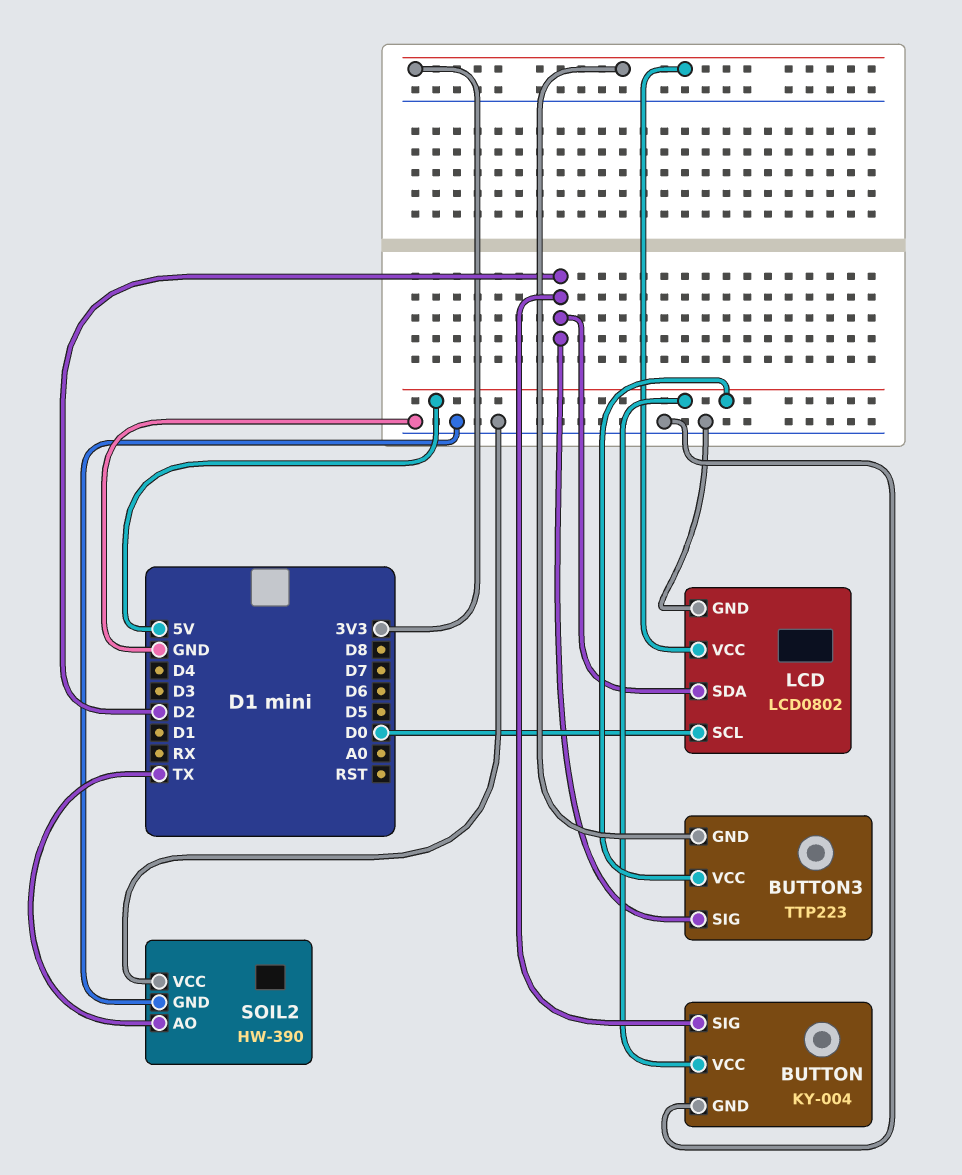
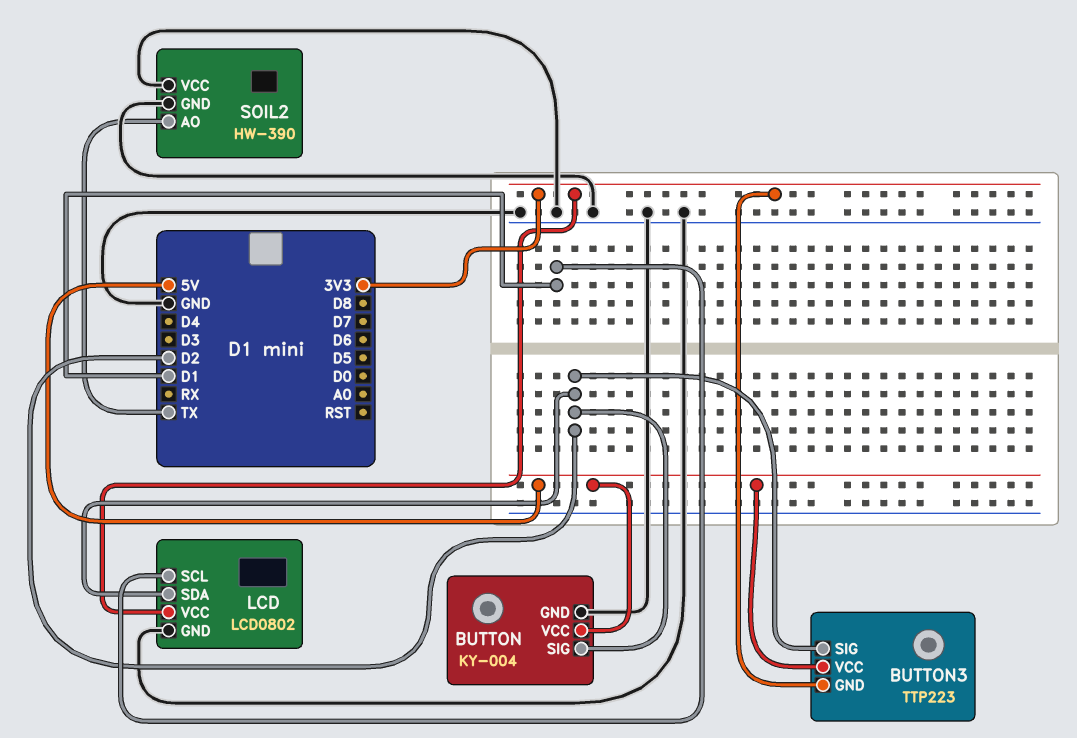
LCD pin SCL: D0 -> D1

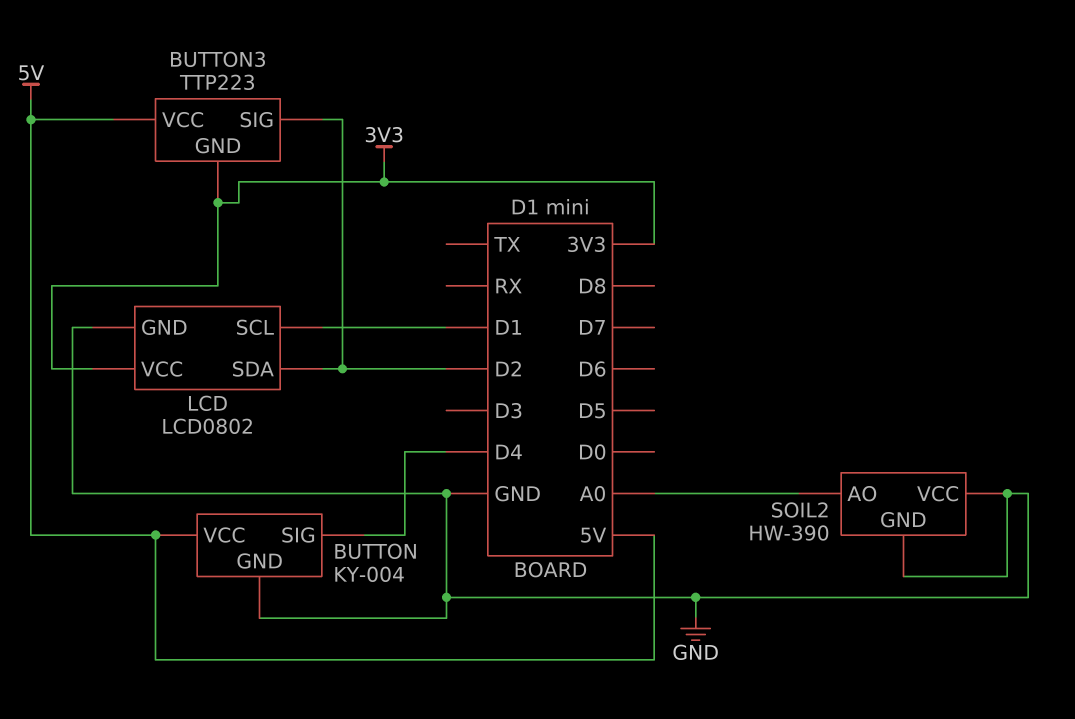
BUTTON pin SIG: D2 -> D4
SOIL2 pin AO: TX -> A0

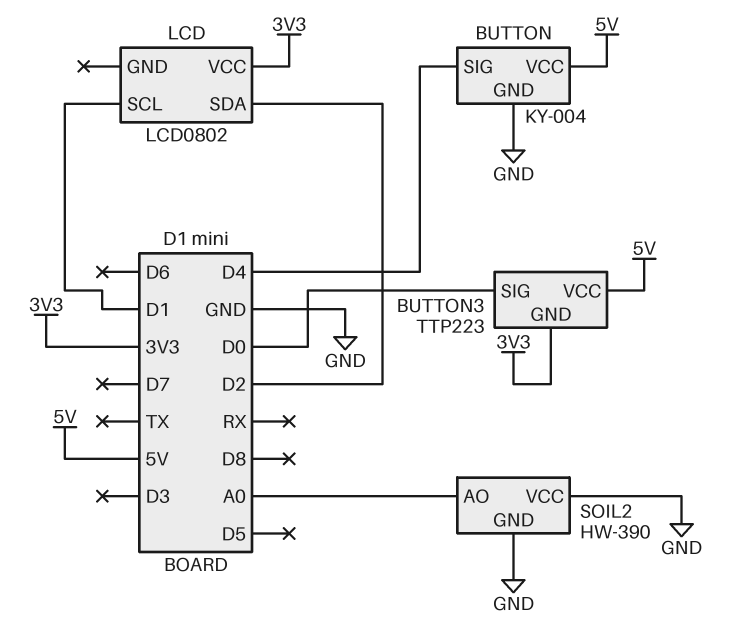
BUTTON3 pin SIG: D2 -> D0
LCD pin GND: GND -> none

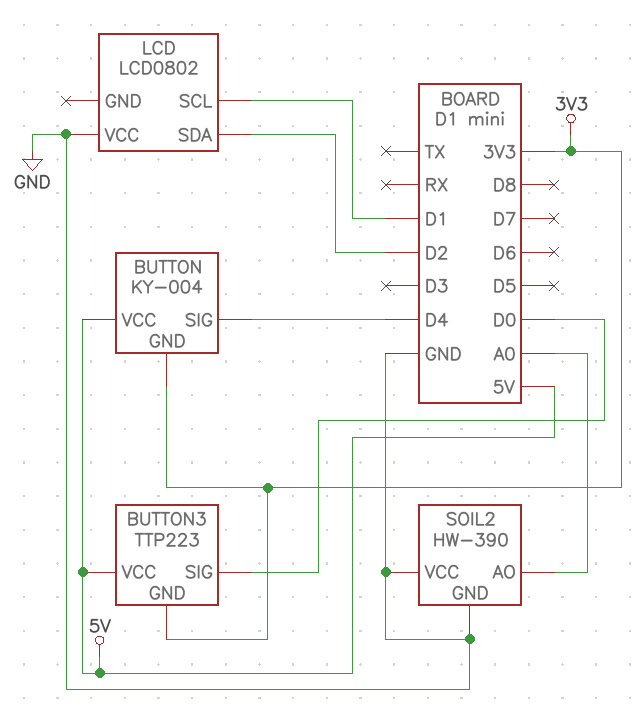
BUTTON pin GND: GND -> 3V3
LCD pin VCC: 3V3 -> GND

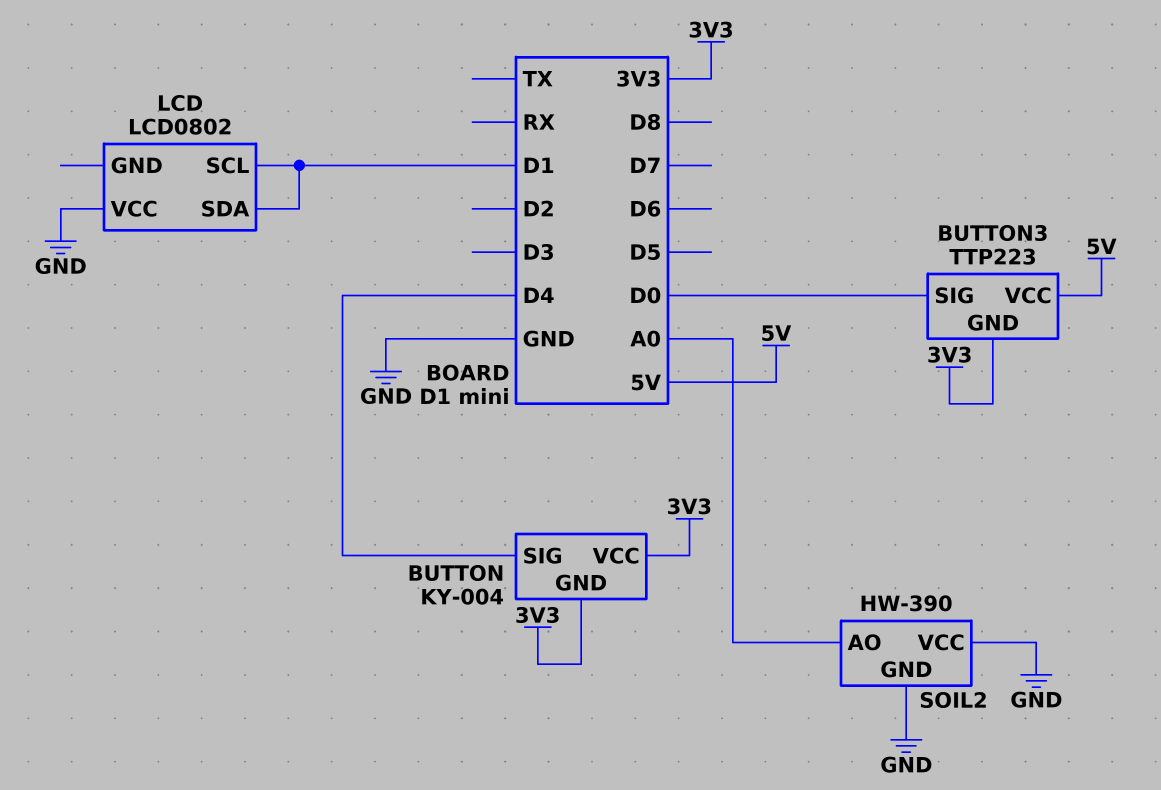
BUTTON pin VCC: 5V -> 3V3
LCD pin SDA: D2 -> D1

